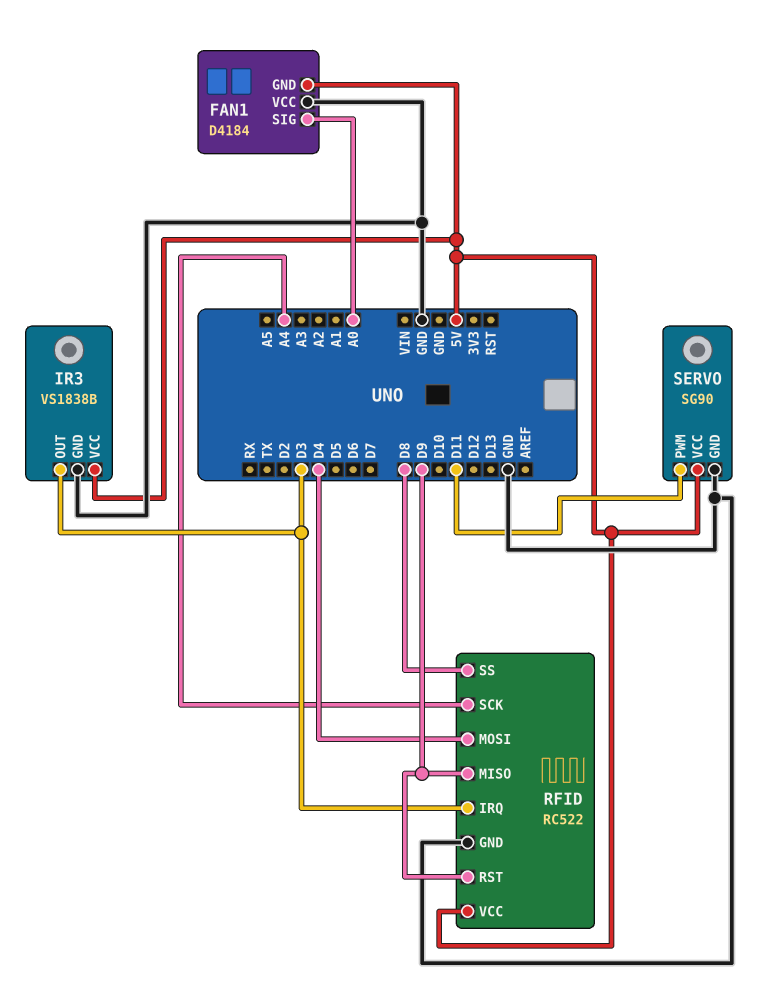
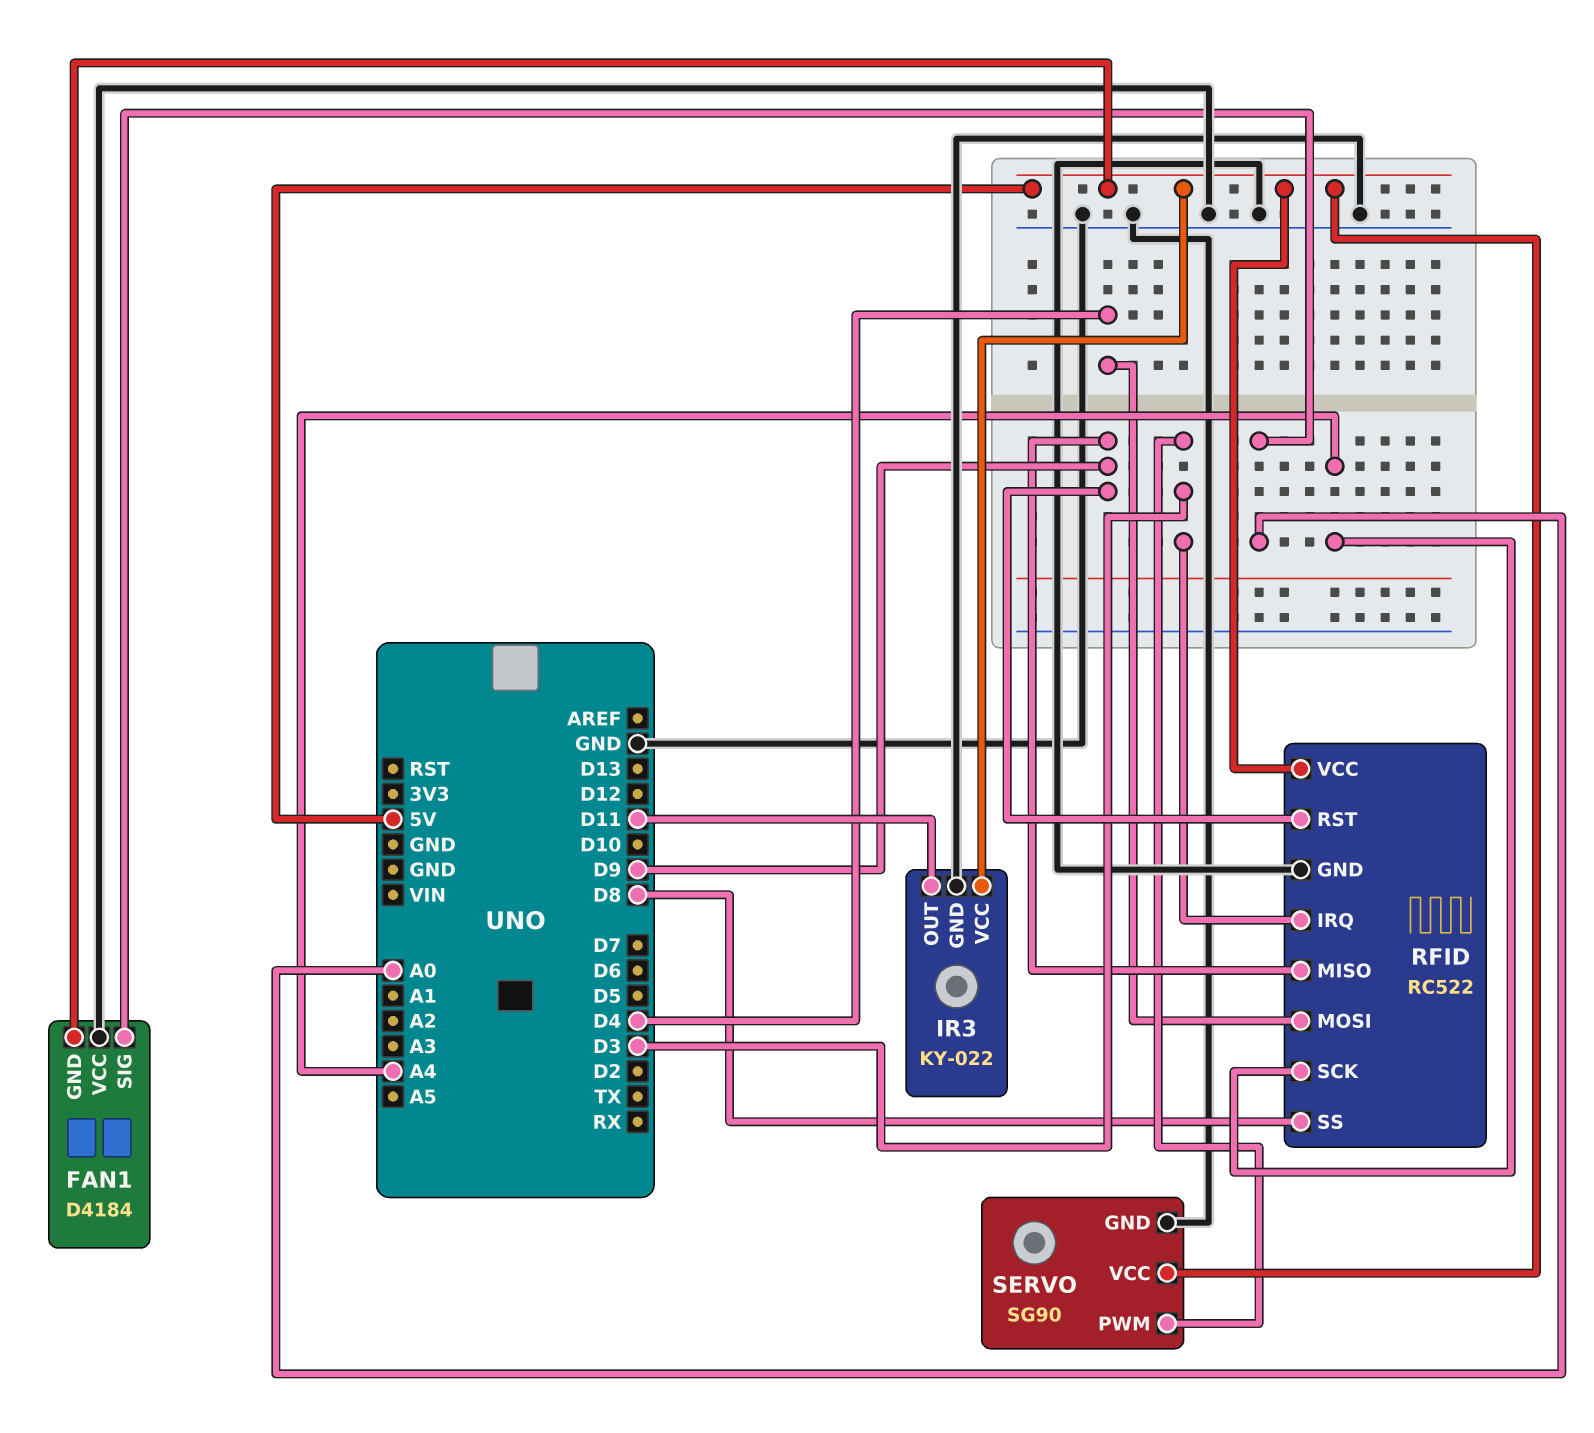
IR3: VS1838B -> KY-022
IR3 pin OUT: D3 -> D11
SERVO pin PWM: D11 -> D3

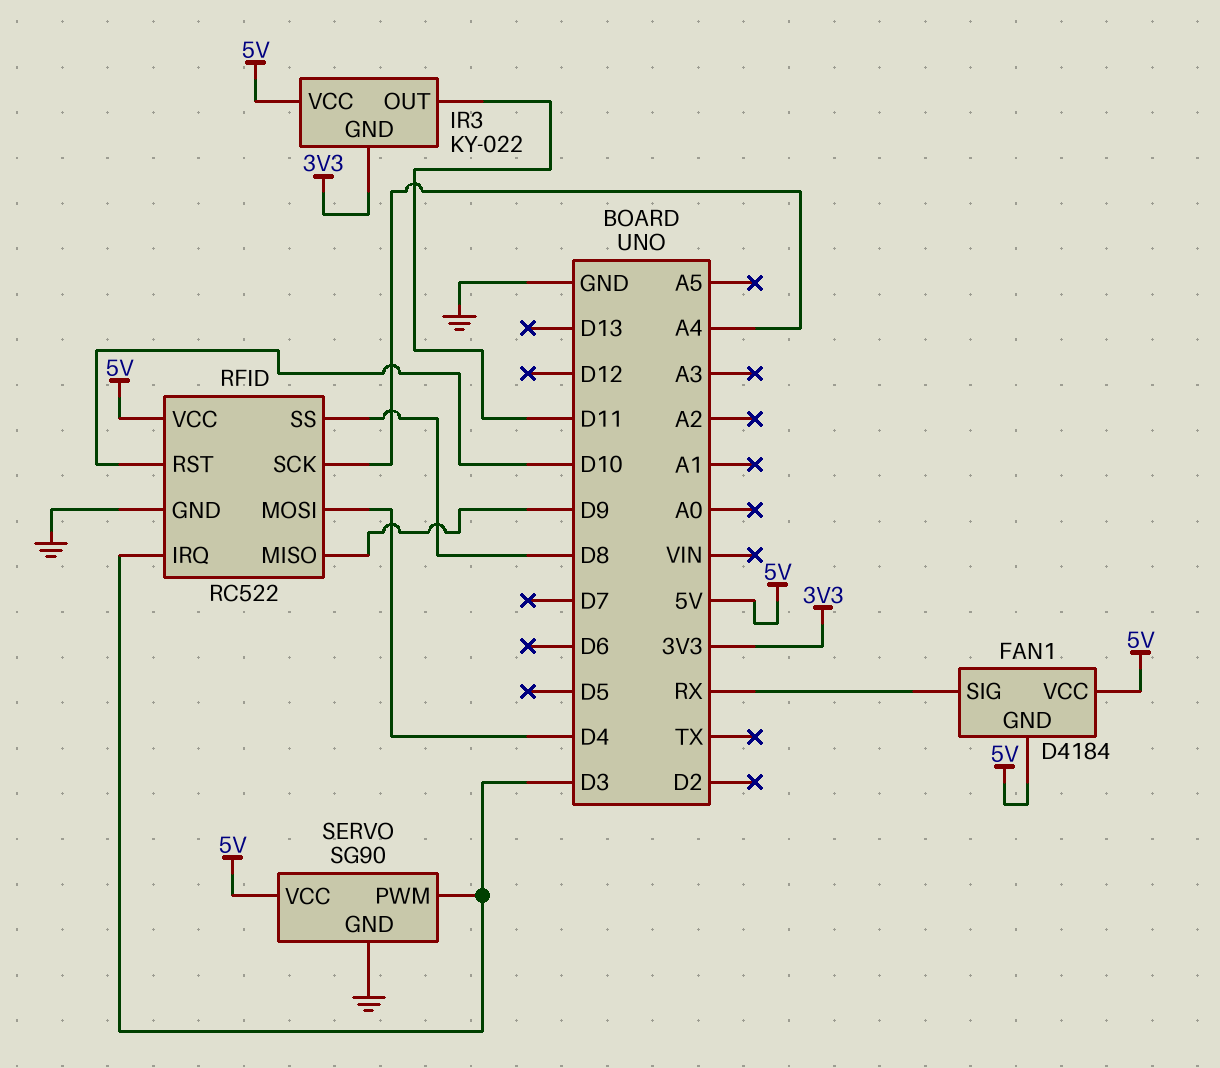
FAN1 pin SIG: A0 -> RX
FAN1 pin VCC: GND -> 5V
IR3 pin GND: GND -> 3V3
RFID pin RST: D9 -> D10

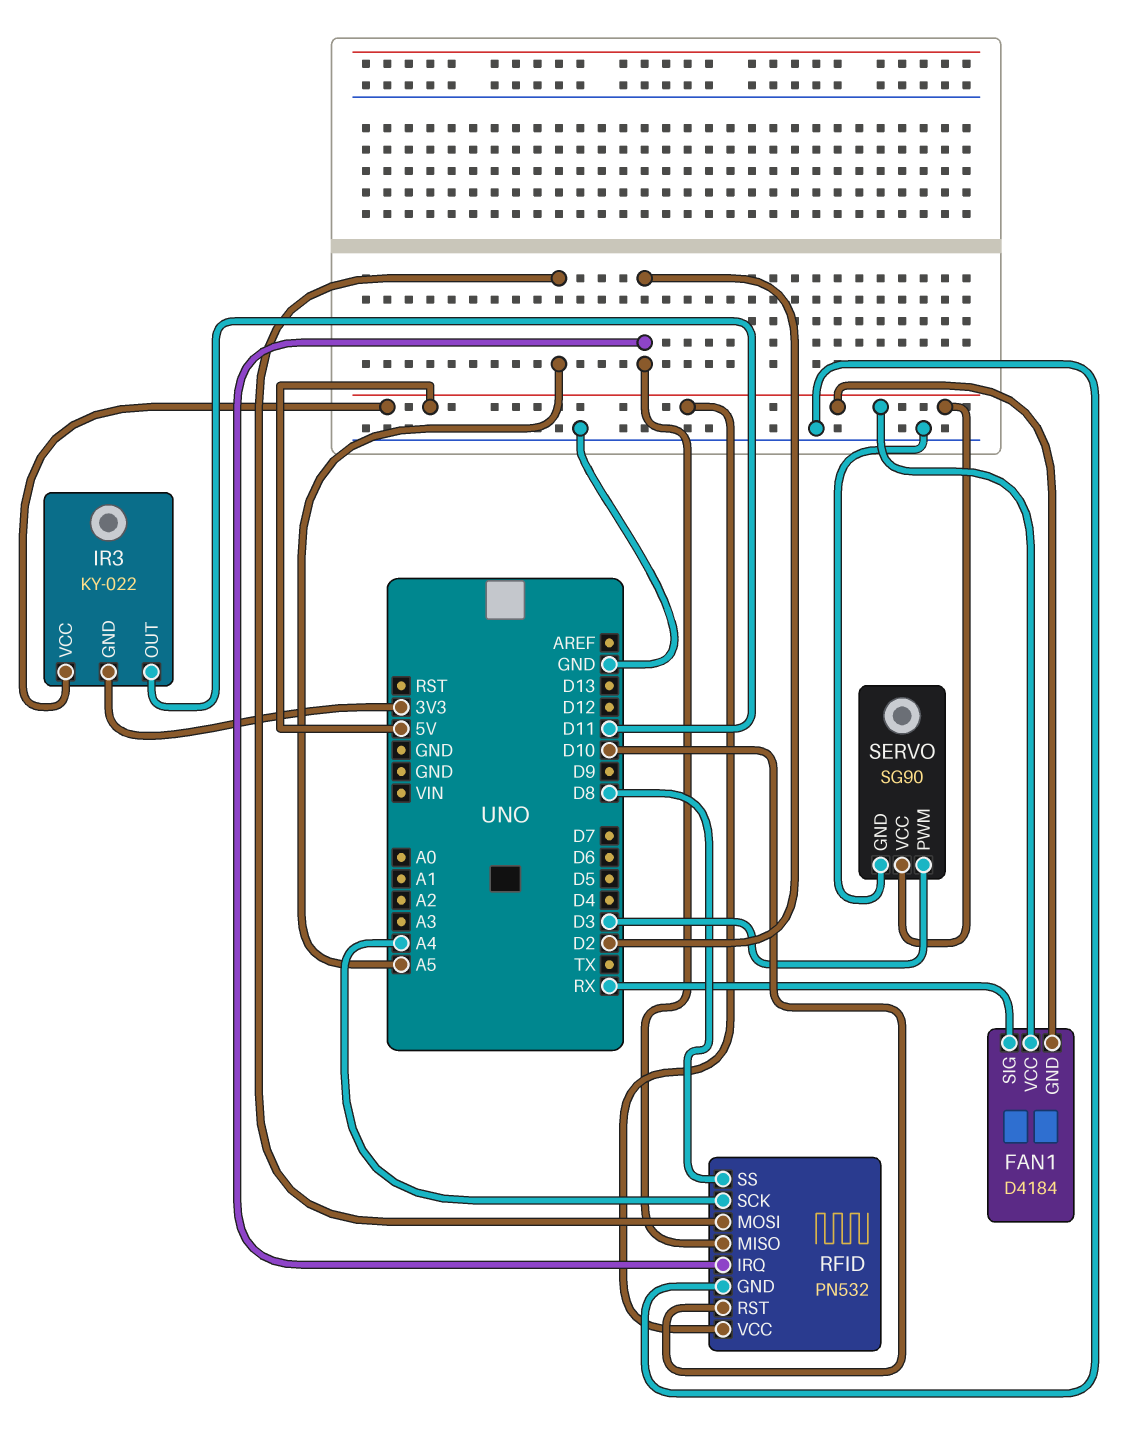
RFID: RC522 -> PN532
RFID pin IRQ: D3 -> D2
RFID pin MISO: D9 -> D2
RFID pin MOSI: D4 -> A5

